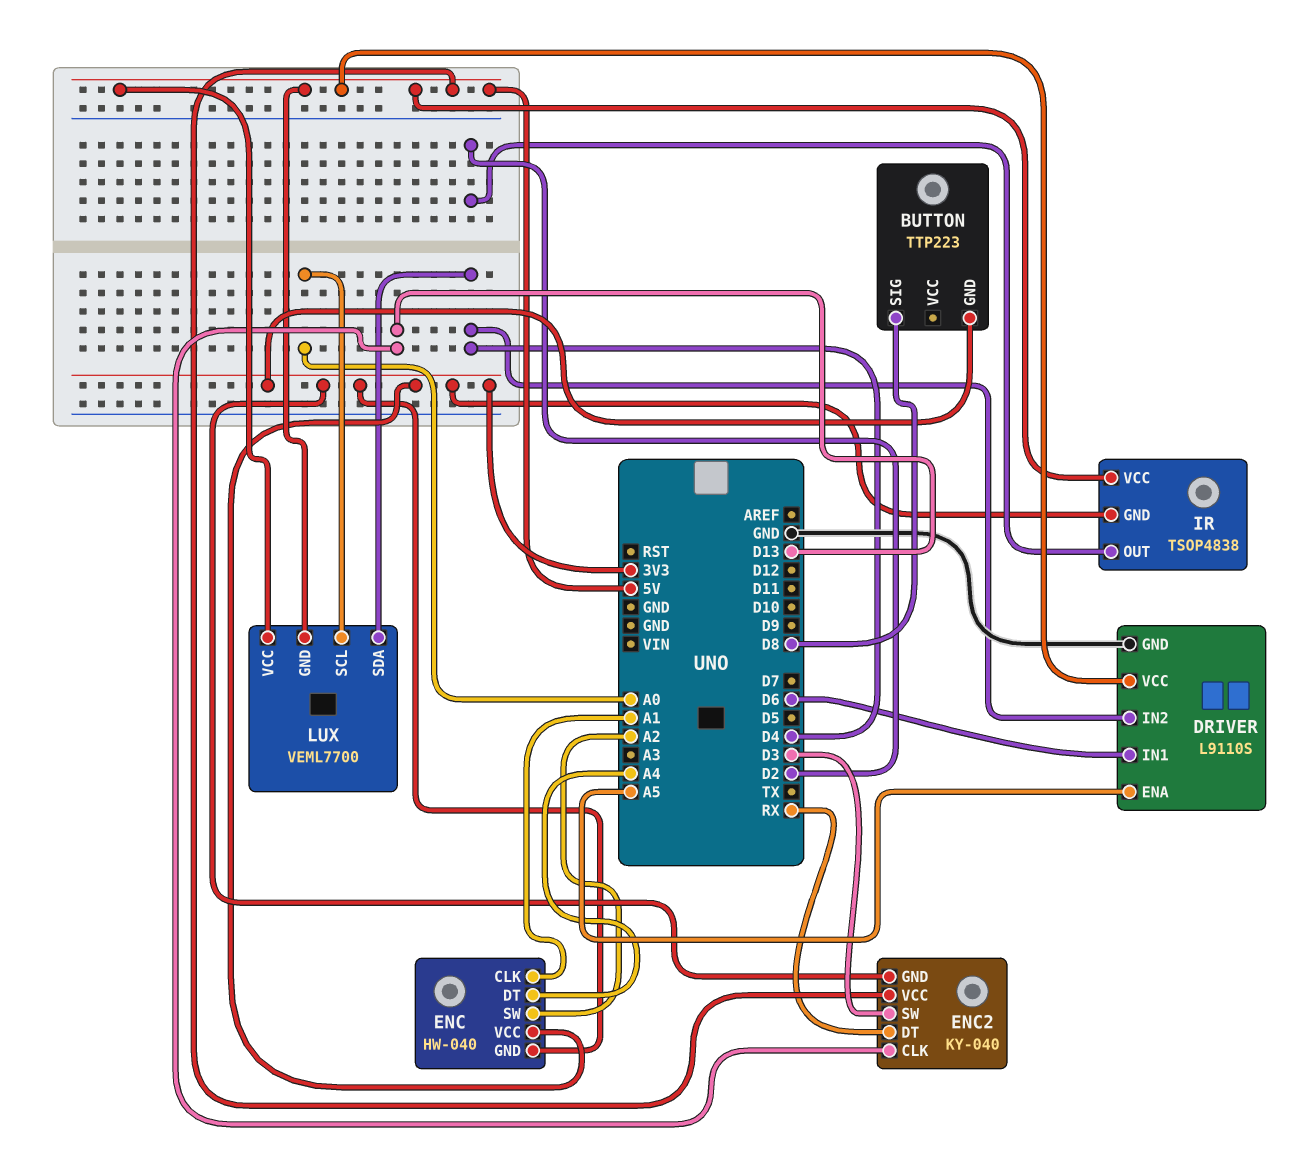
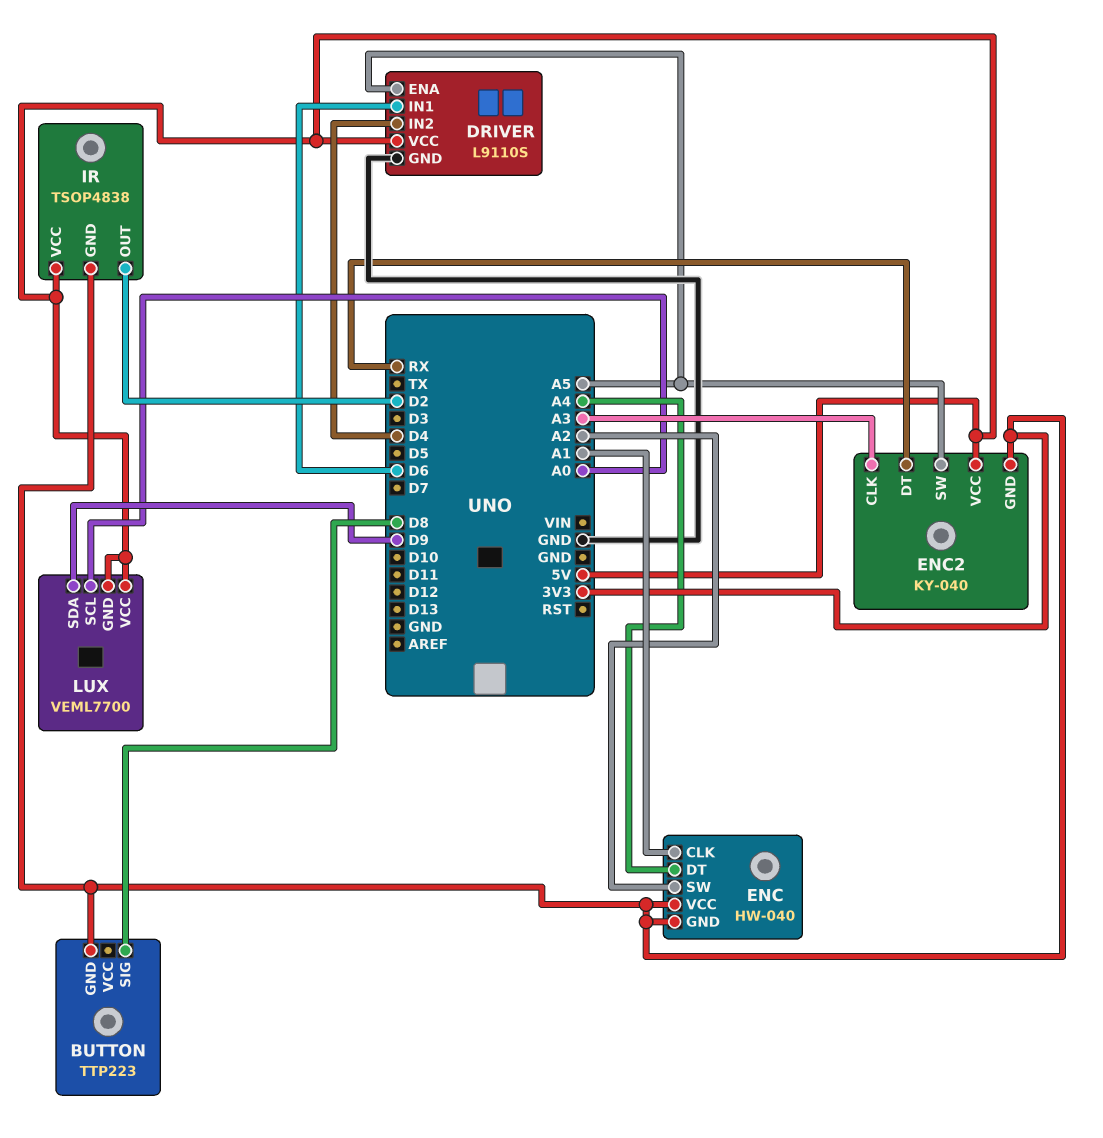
ENC2 pin CLK: D13 -> A3
ENC2 pin SW: D3 -> A5
LUX pin SDA: D4 -> D9

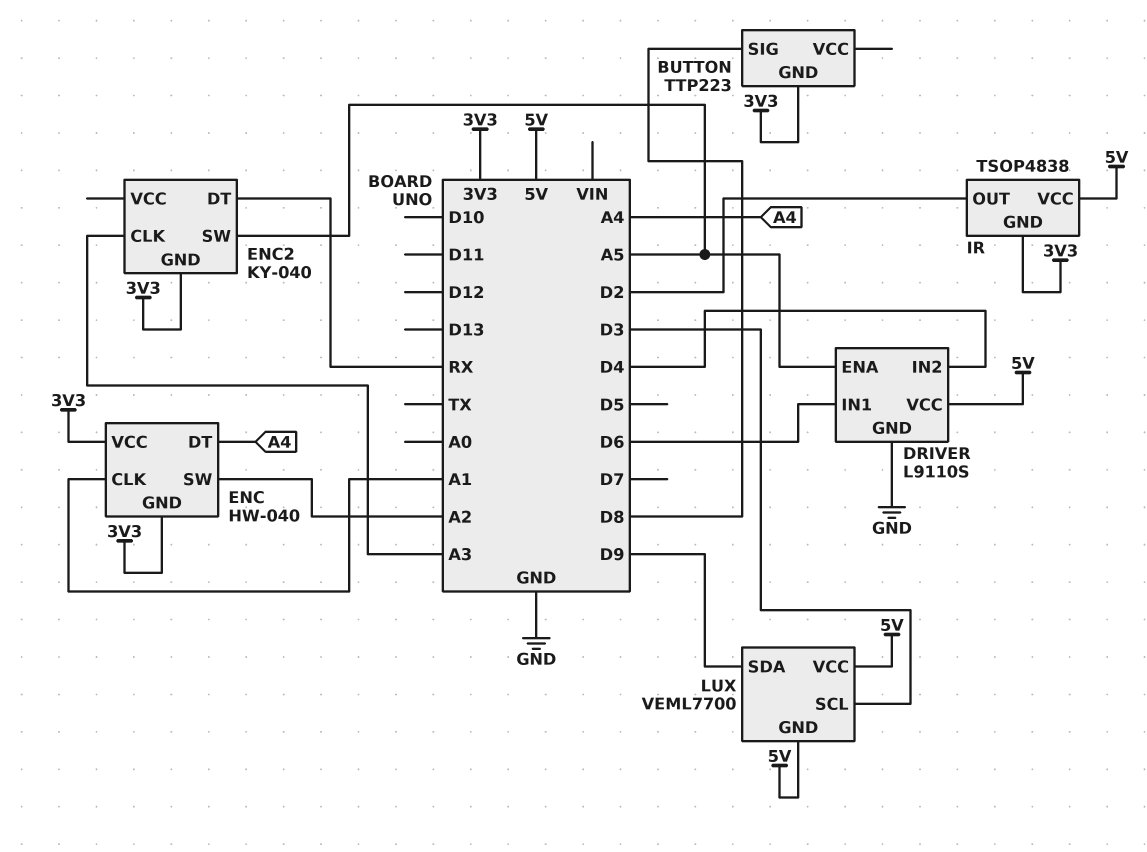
ENC2 pin VCC: 5V -> none
LUX pin SCL: A0 -> D3

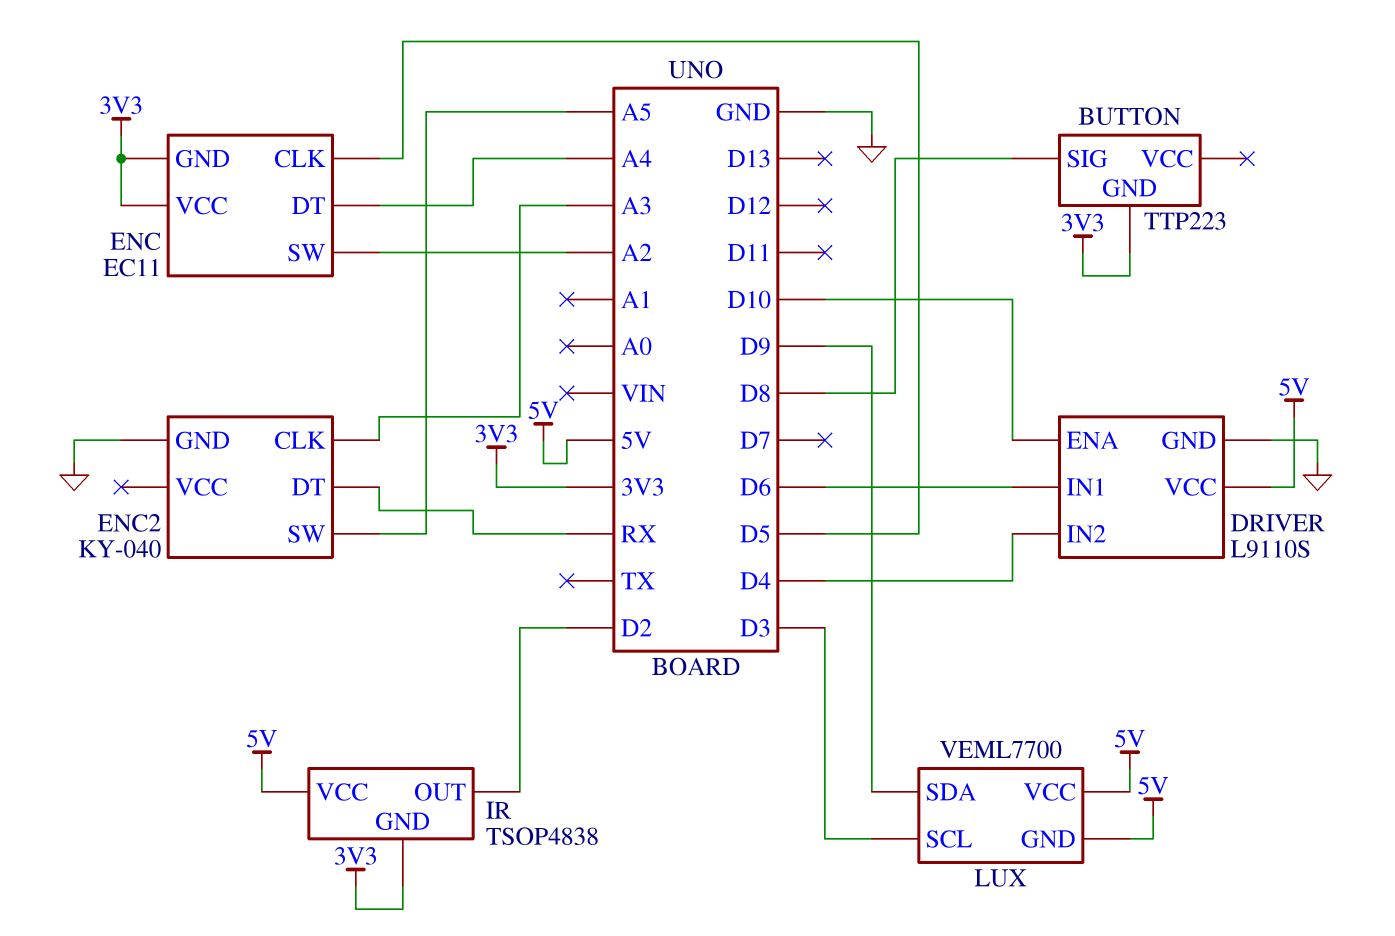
DRIVER pin ENA: A5 -> D10
ENC: HW-040 -> EC11
ENC pin CLK: A1 -> D5
ENC2 pin GND: 3V3 -> GND

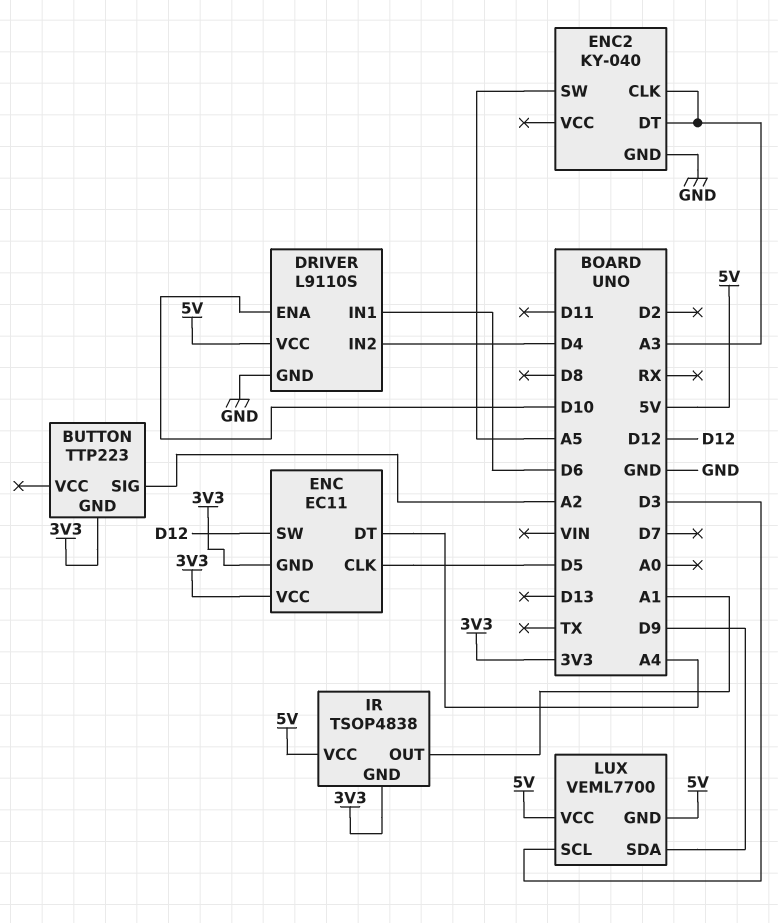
BUTTON pin SIG: D8 -> A2
ENC pin SW: A2 -> D12
ENC2 pin DT: RX -> A3
IR pin OUT: D2 -> A1

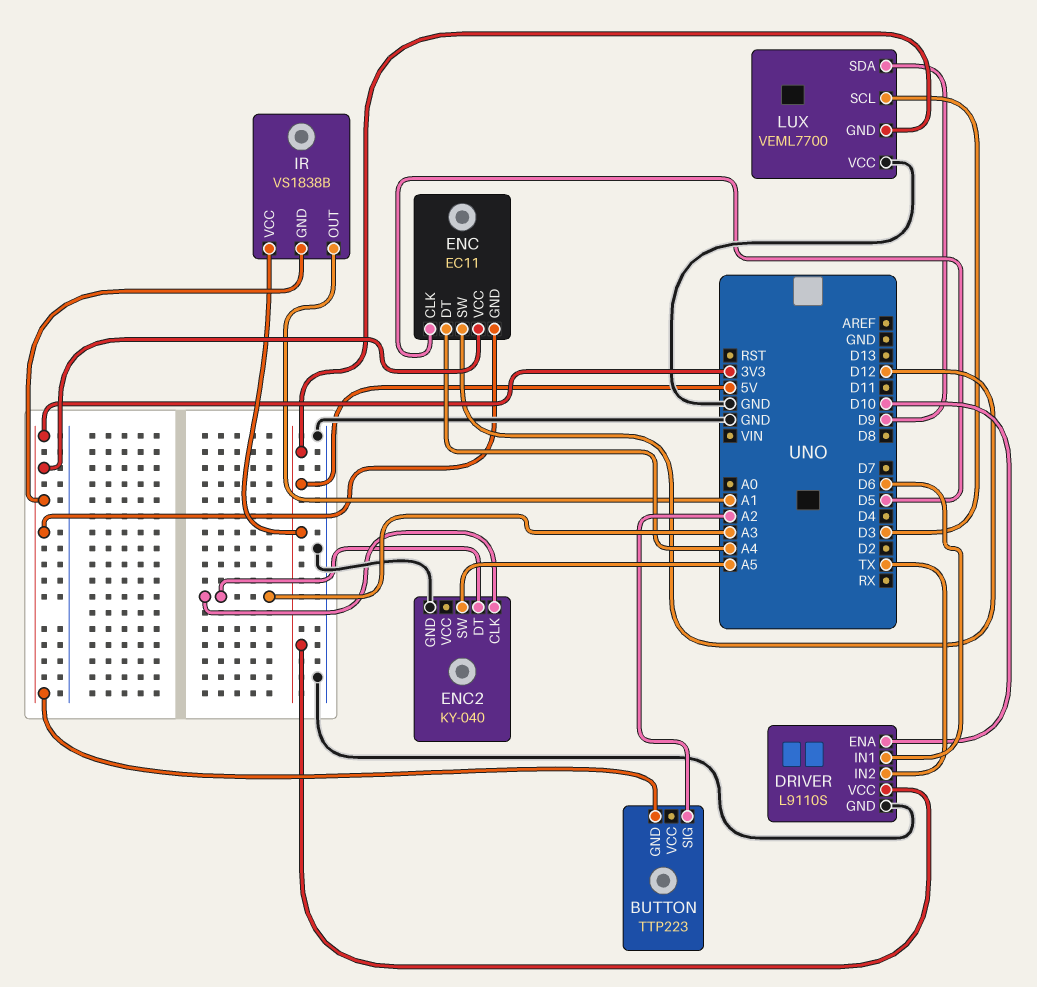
DRIVER pin IN2: D4 -> TX
IR: TSOP4838 -> VS1838B
LUX pin VCC: 5V -> GND

